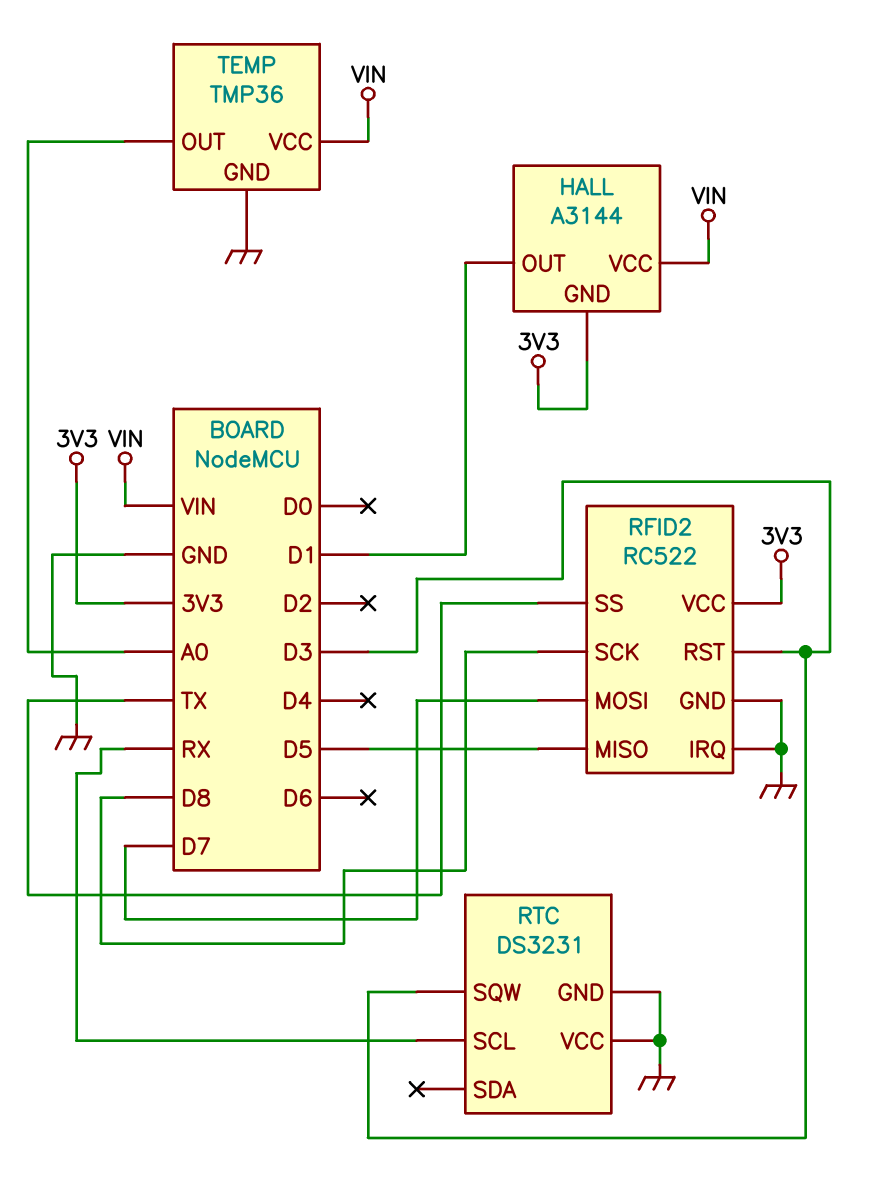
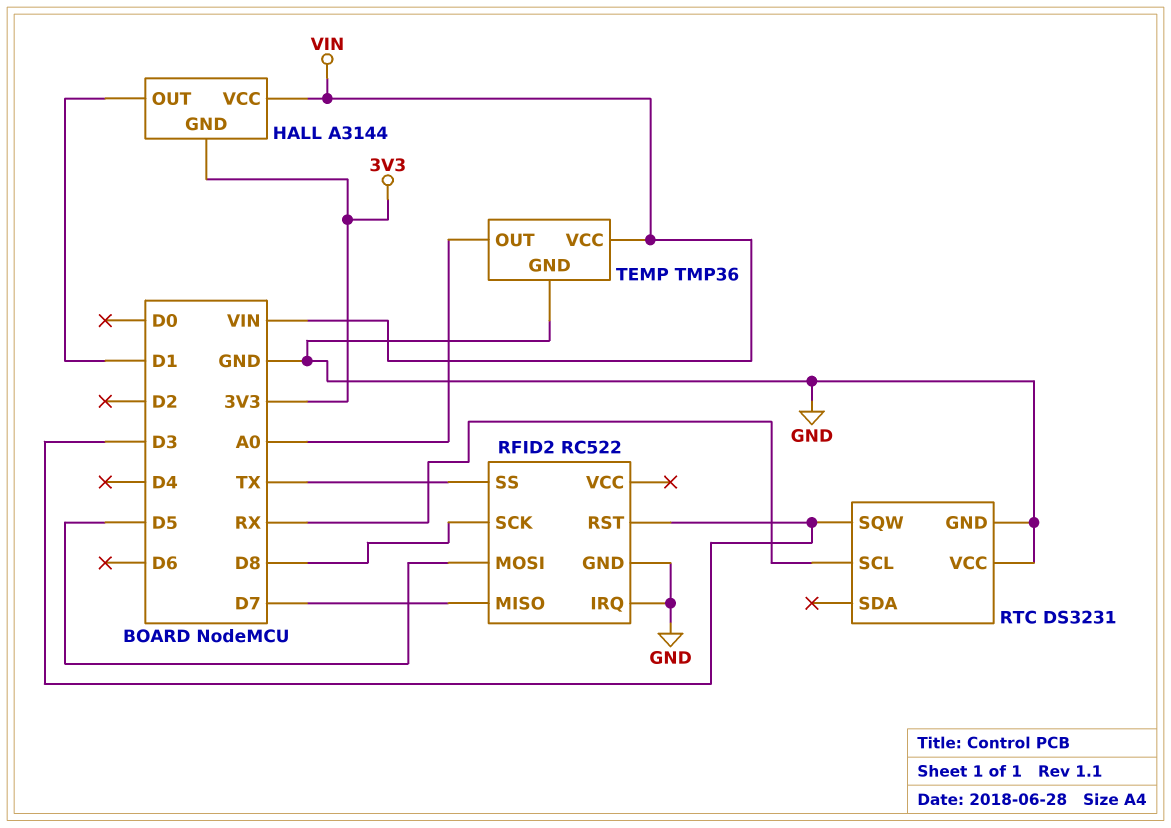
RFID2 pin MISO: D5 -> D7
RFID2 pin MOSI: D7 -> D5
RFID2 pin VCC: 3V3 -> none

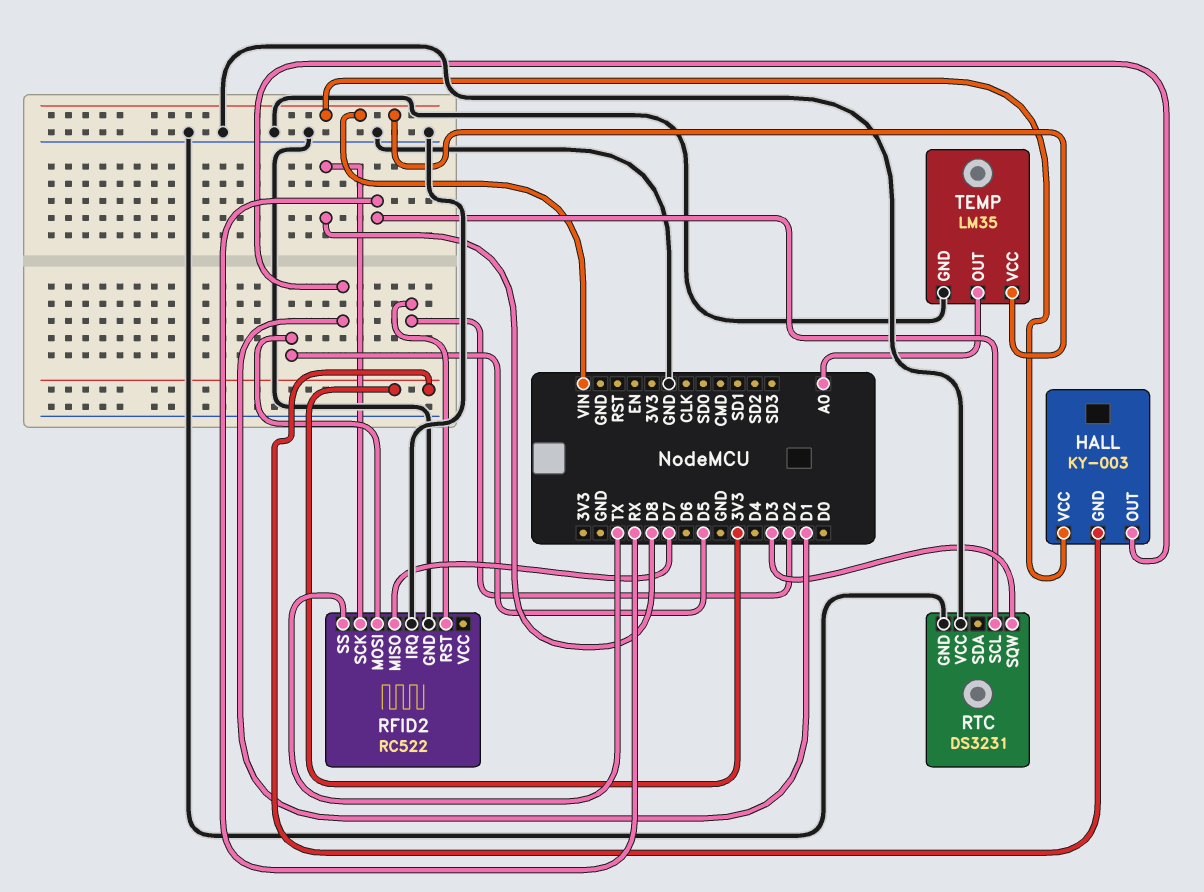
HALL: A3144 -> KY-003
RFID2 pin RST: D3 -> D2
TEMP: TMP36 -> LM35

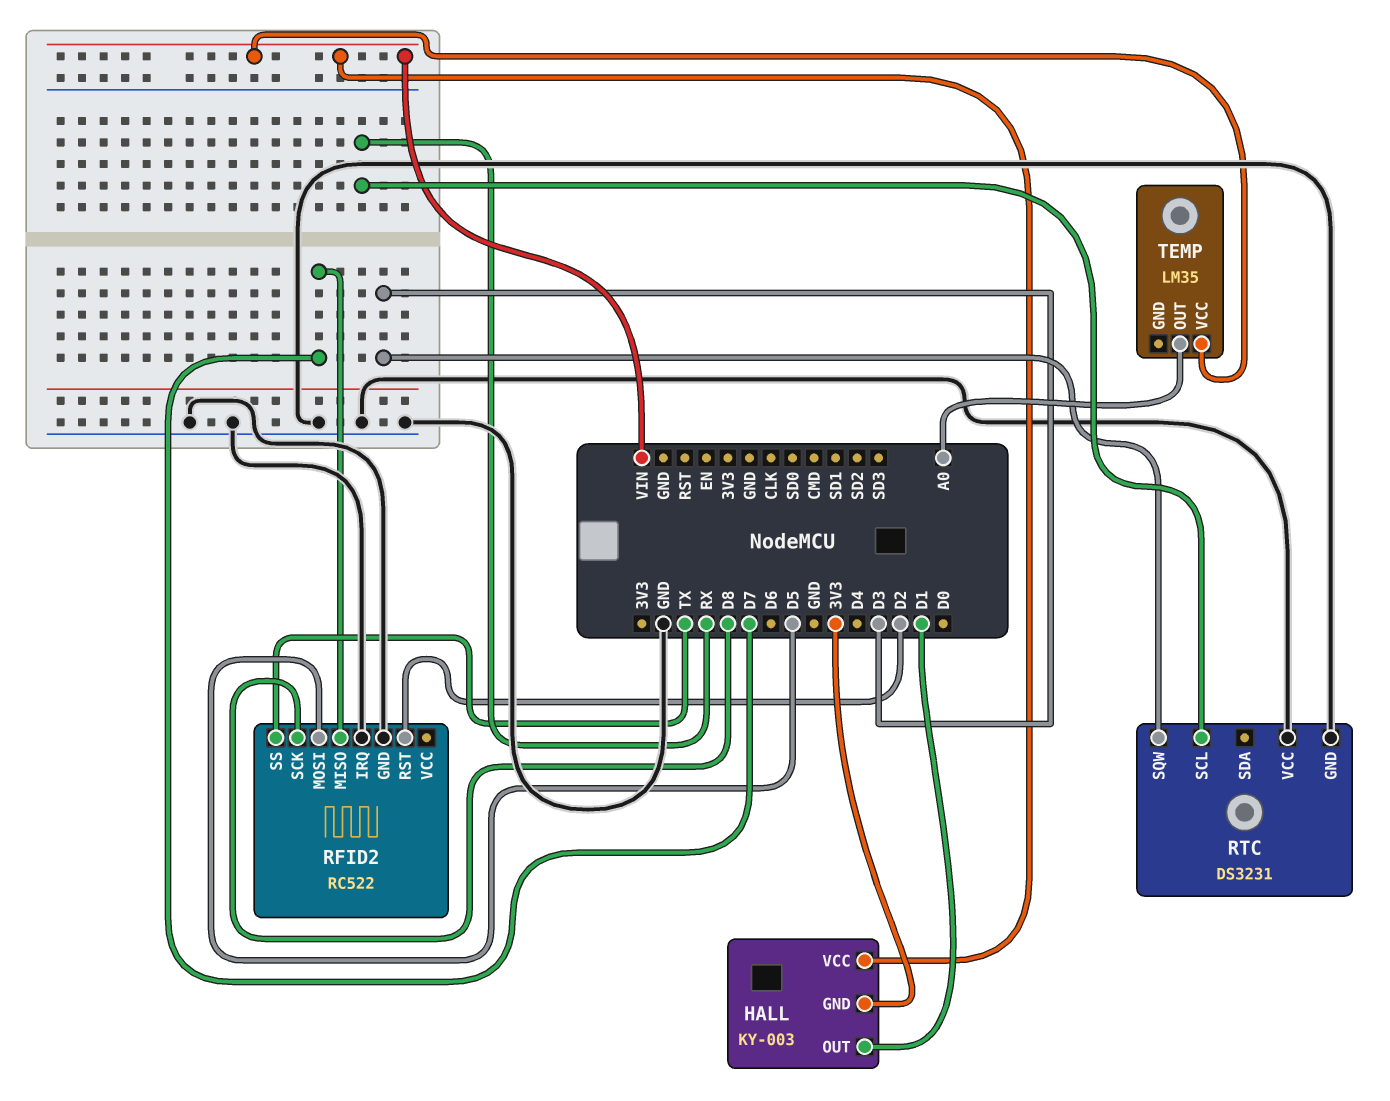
TEMP pin GND: GND -> none

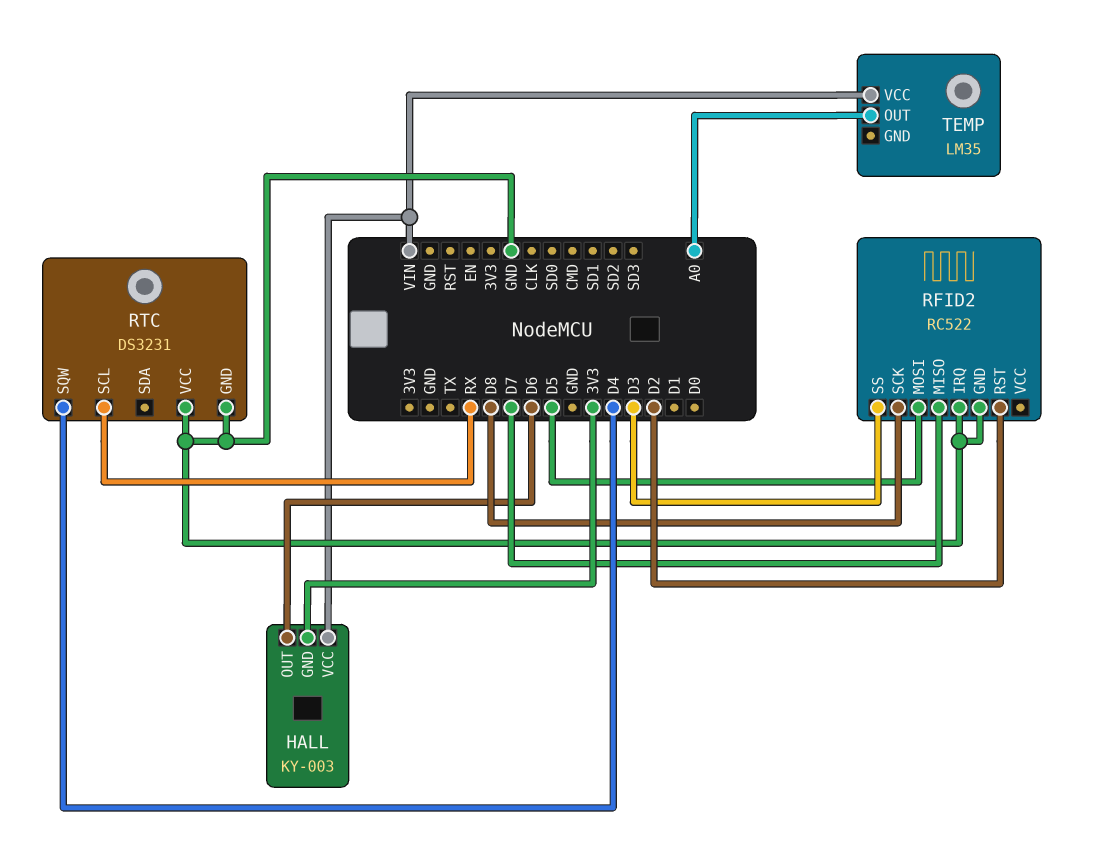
HALL pin OUT: D1 -> D6
RFID2 pin SS: TX -> D3
RTC pin SQW: D3 -> D4

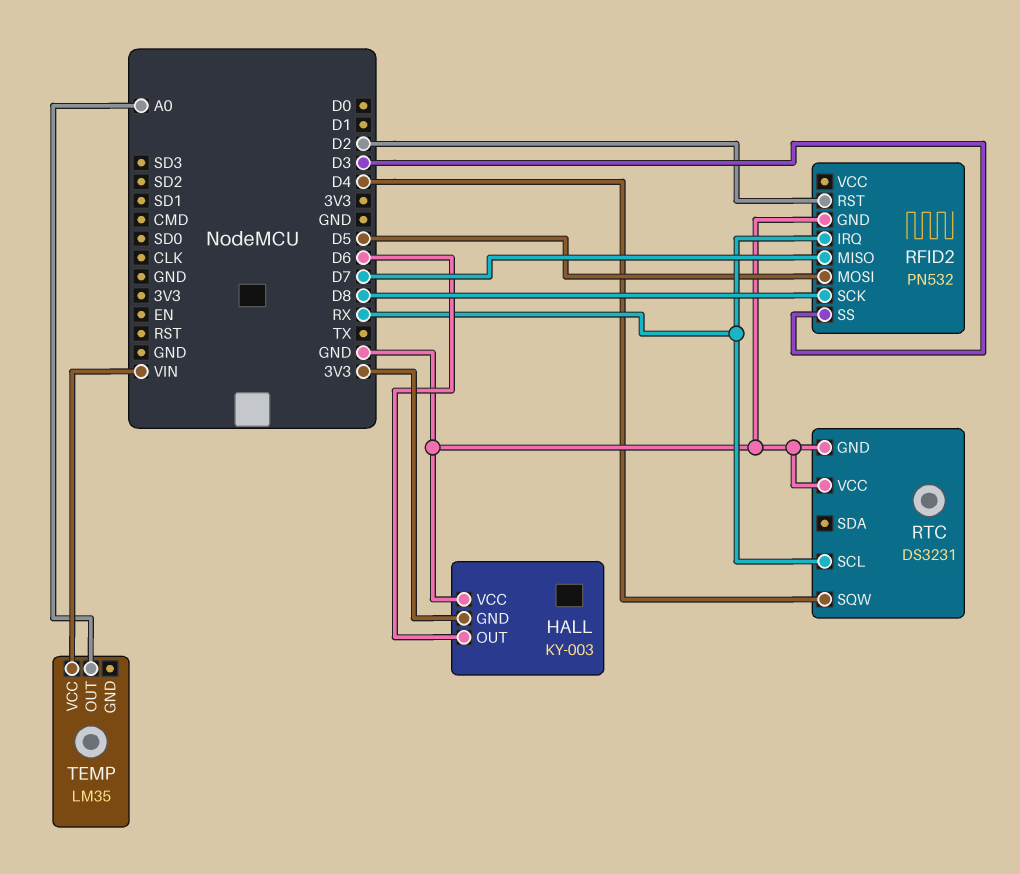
HALL pin VCC: VIN -> GND
RFID2: RC522 -> PN532
RFID2 pin IRQ: GND -> RX

